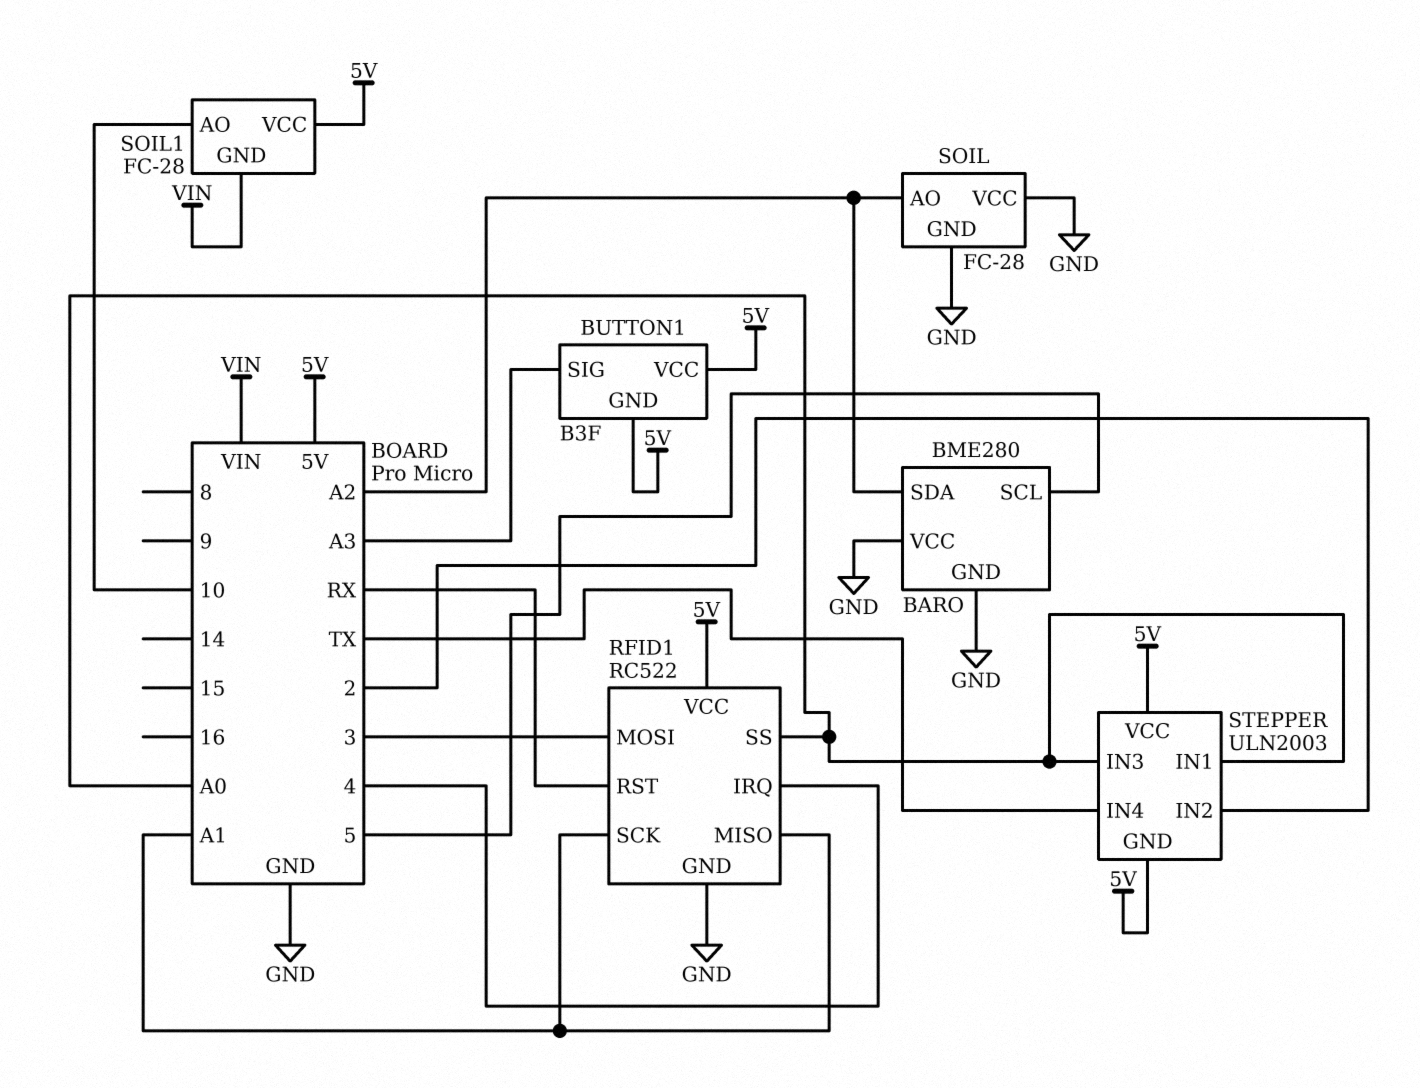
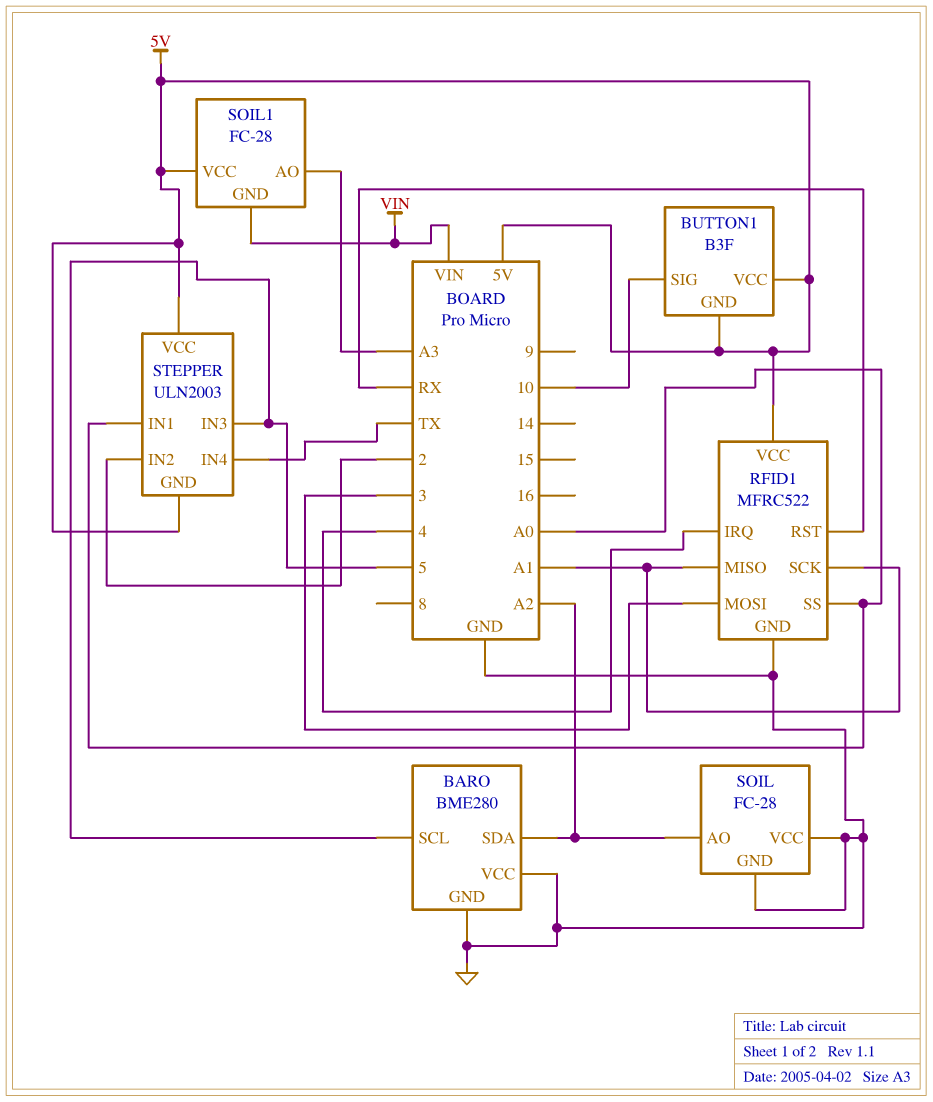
BUTTON1 pin SIG: A3 -> 10
RFID1: RC522 -> MFRC522
SOIL1 pin AO: 10 -> A3
STEPPER pin IN3: A0 -> 5

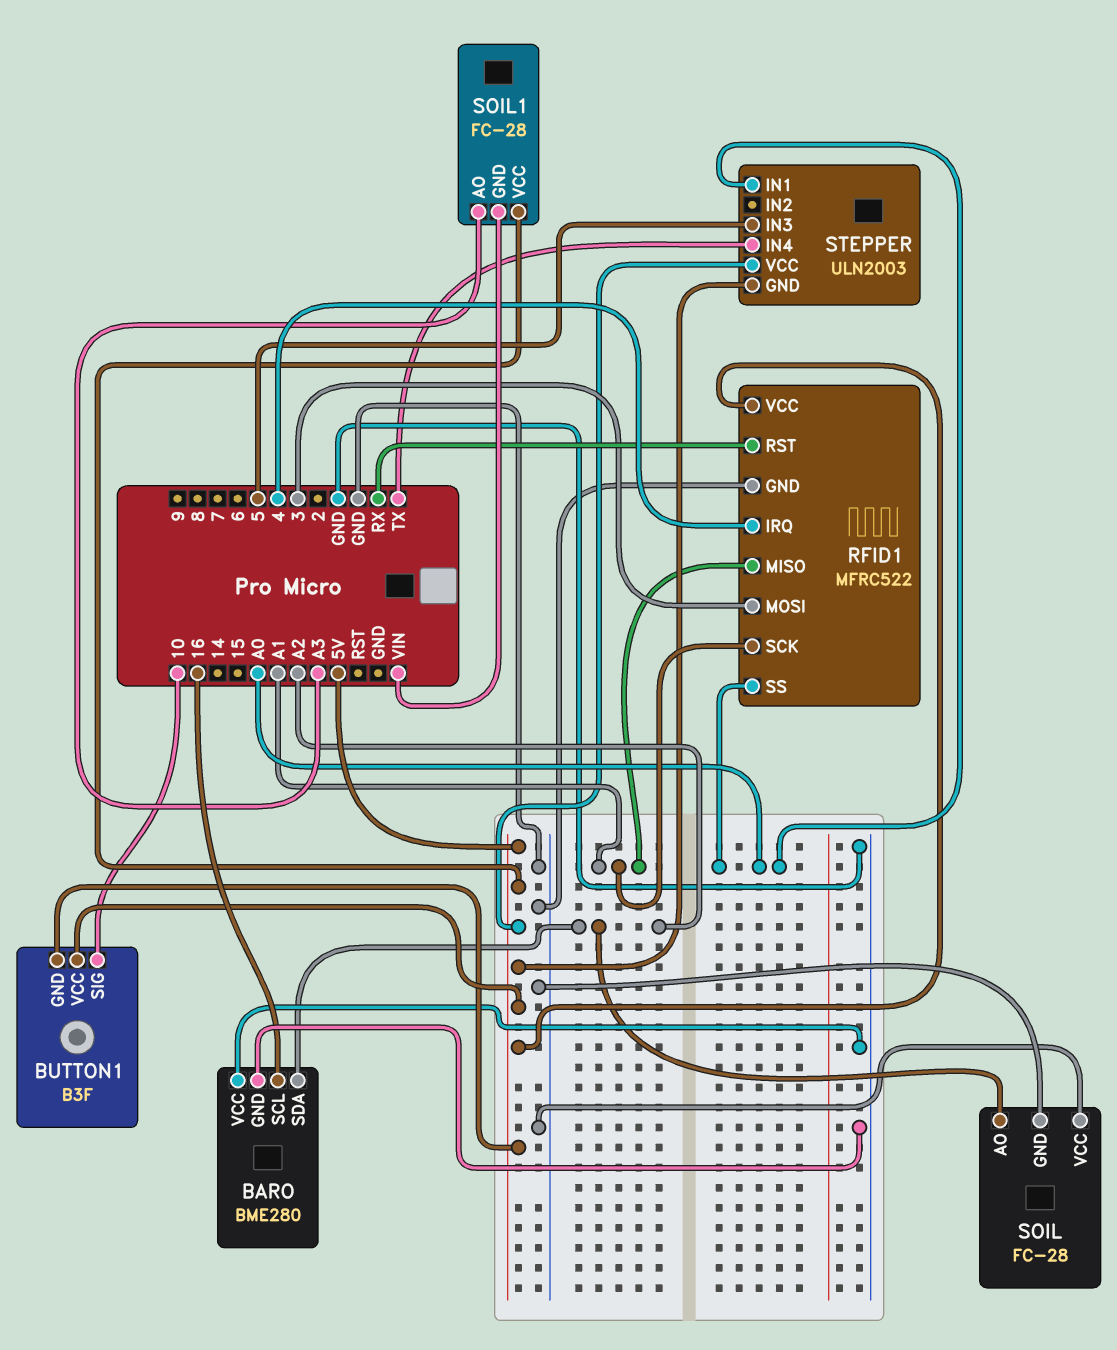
BARO pin SCL: 5 -> 16
STEPPER pin IN2: 2 -> none

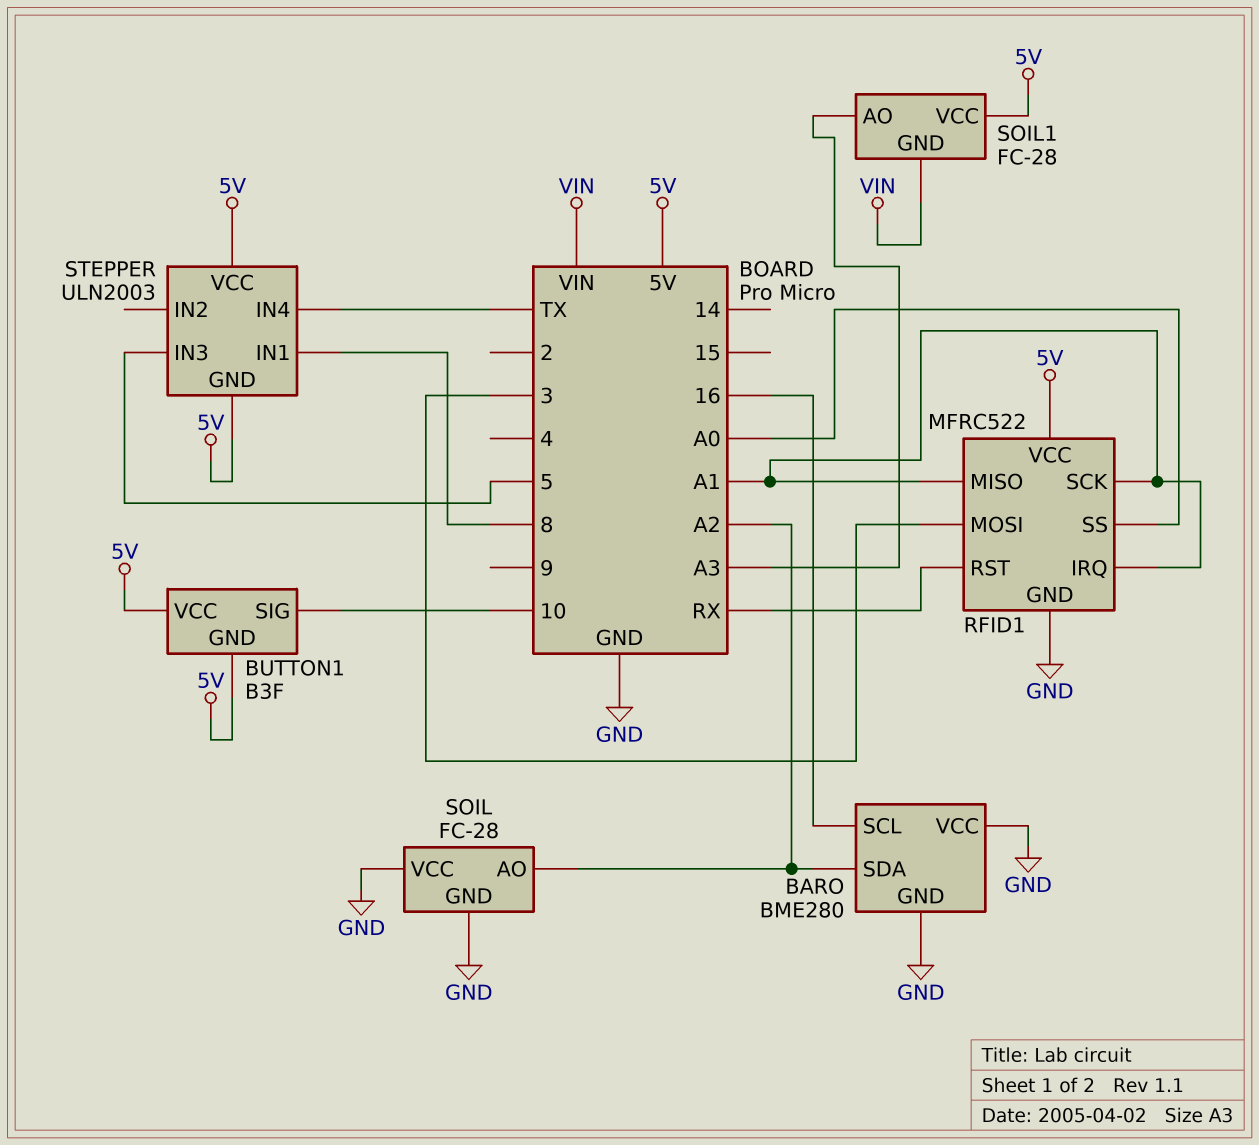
RFID1 pin IRQ: 4 -> A1
STEPPER pin IN1: A0 -> 8

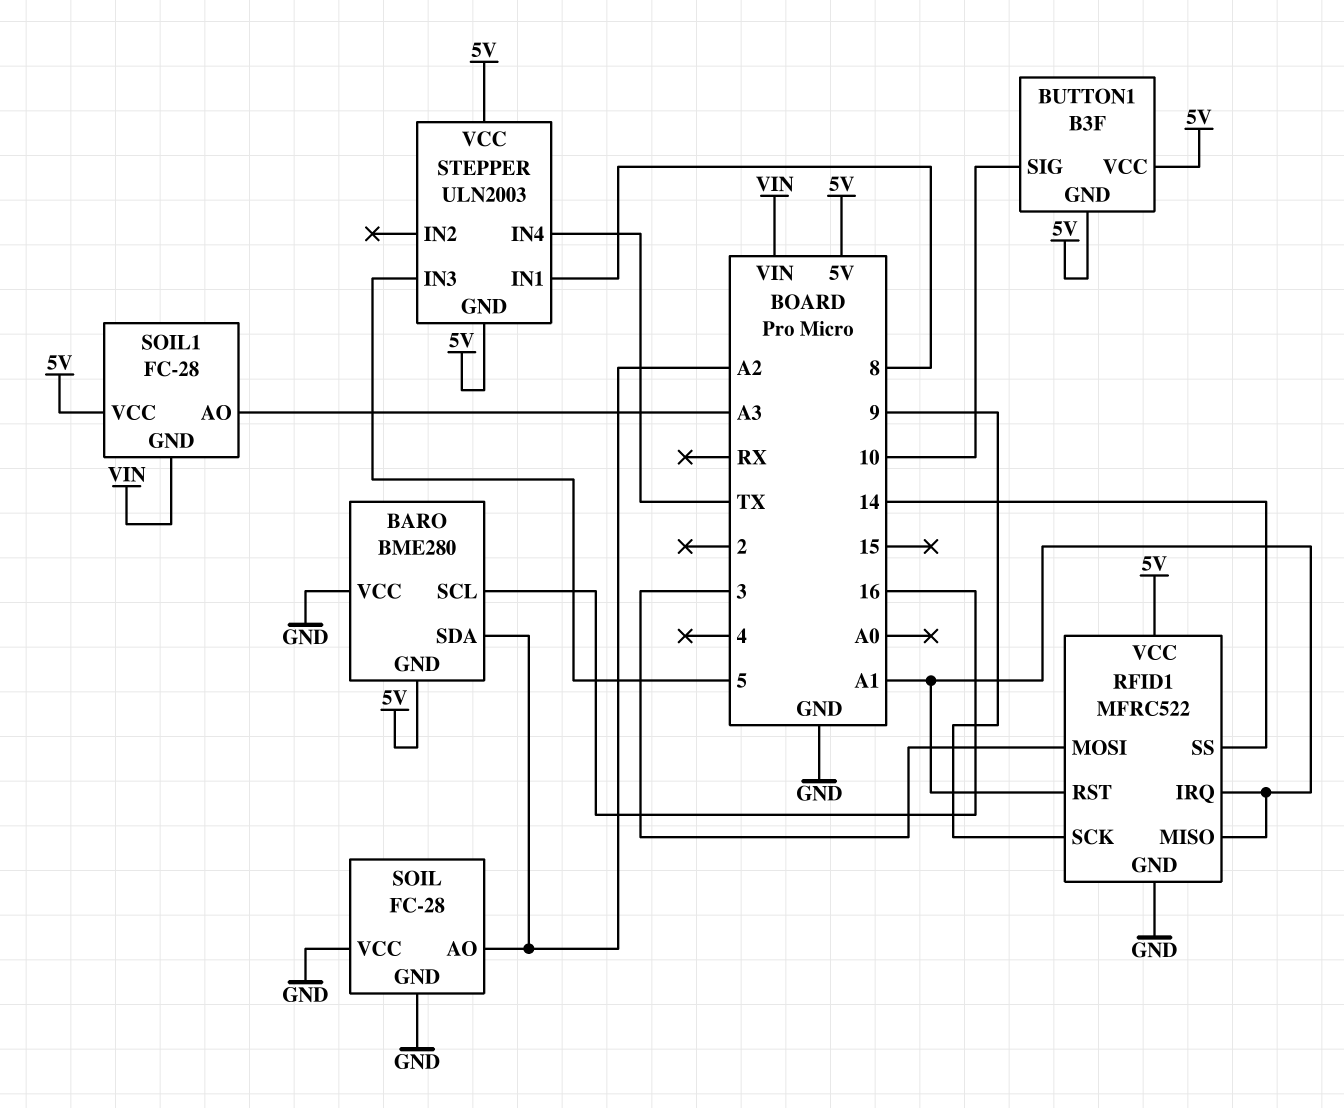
BARO pin GND: GND -> 5V
RFID1 pin RST: RX -> A1
RFID1 pin SCK: A1 -> 9
RFID1 pin SS: A0 -> 14

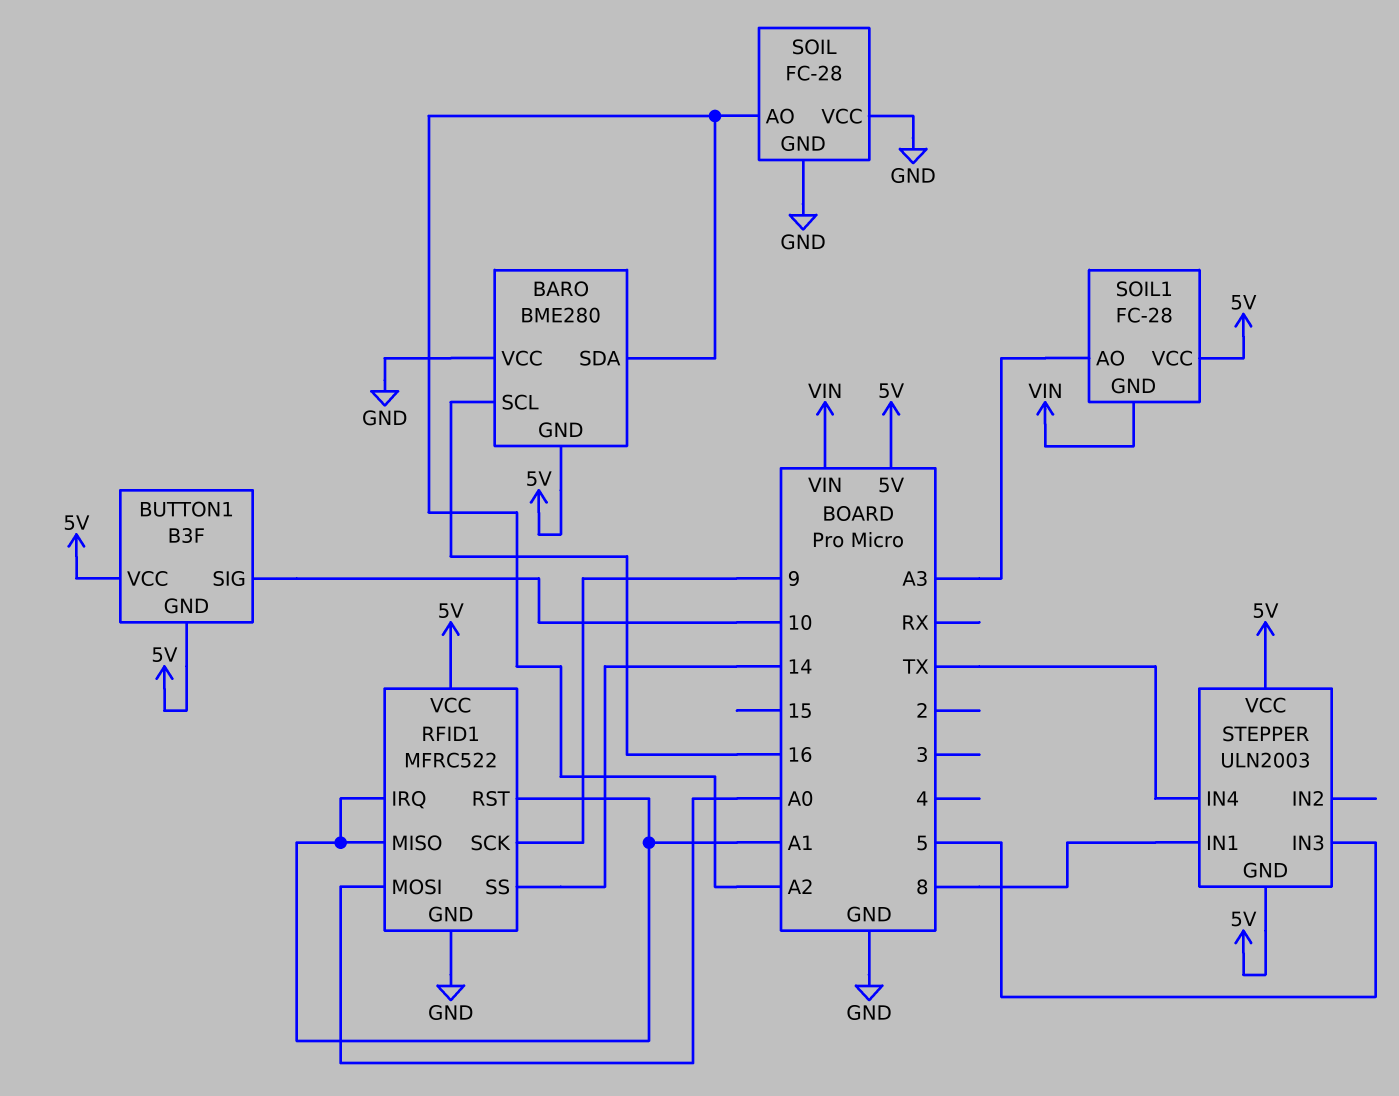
RFID1 pin MOSI: 3 -> A0

